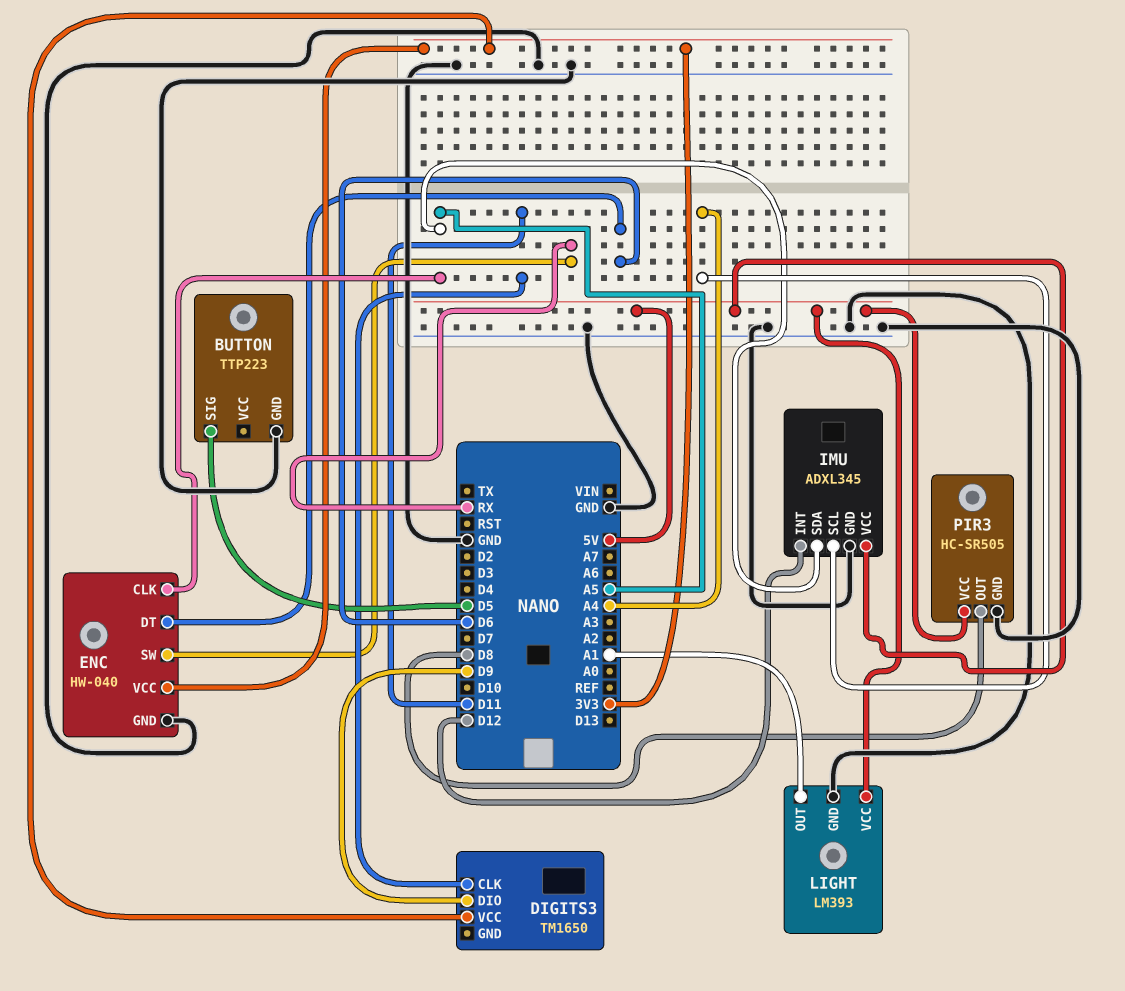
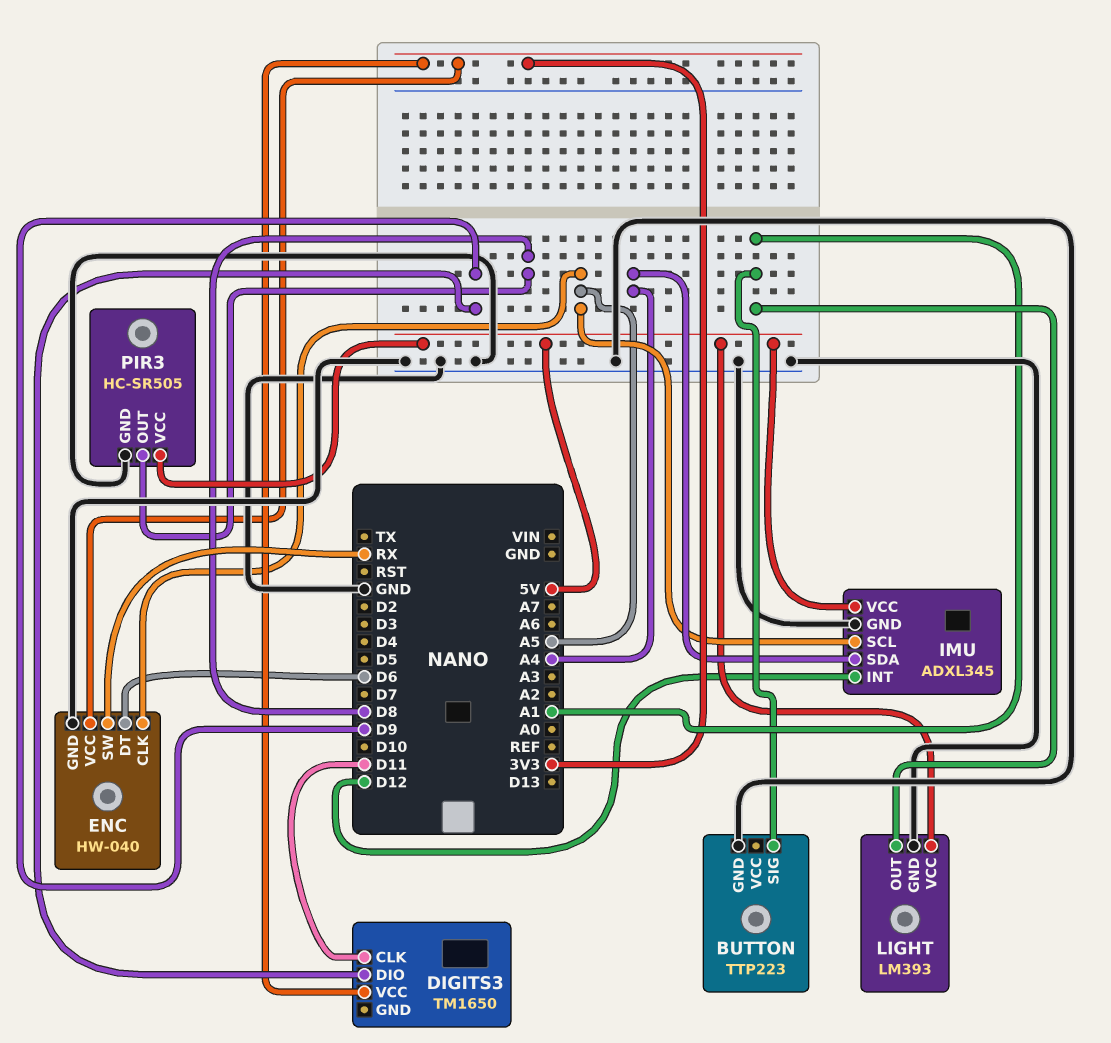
BUTTON pin SIG: D5 -> A1
IMU pin SCL: A4 -> A5
IMU pin SDA: A5 -> A4

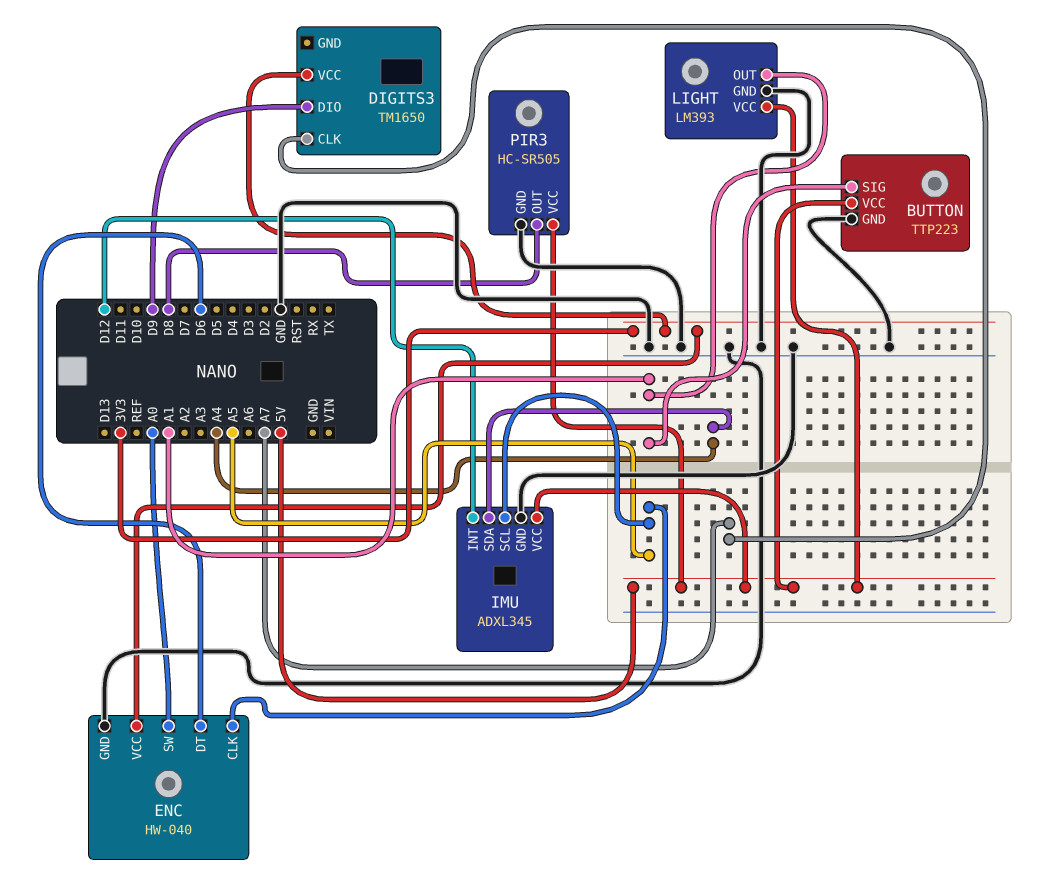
BUTTON pin VCC: none -> 5V
DIGITS3 pin CLK: D11 -> A7
ENC pin SW: RX -> A0

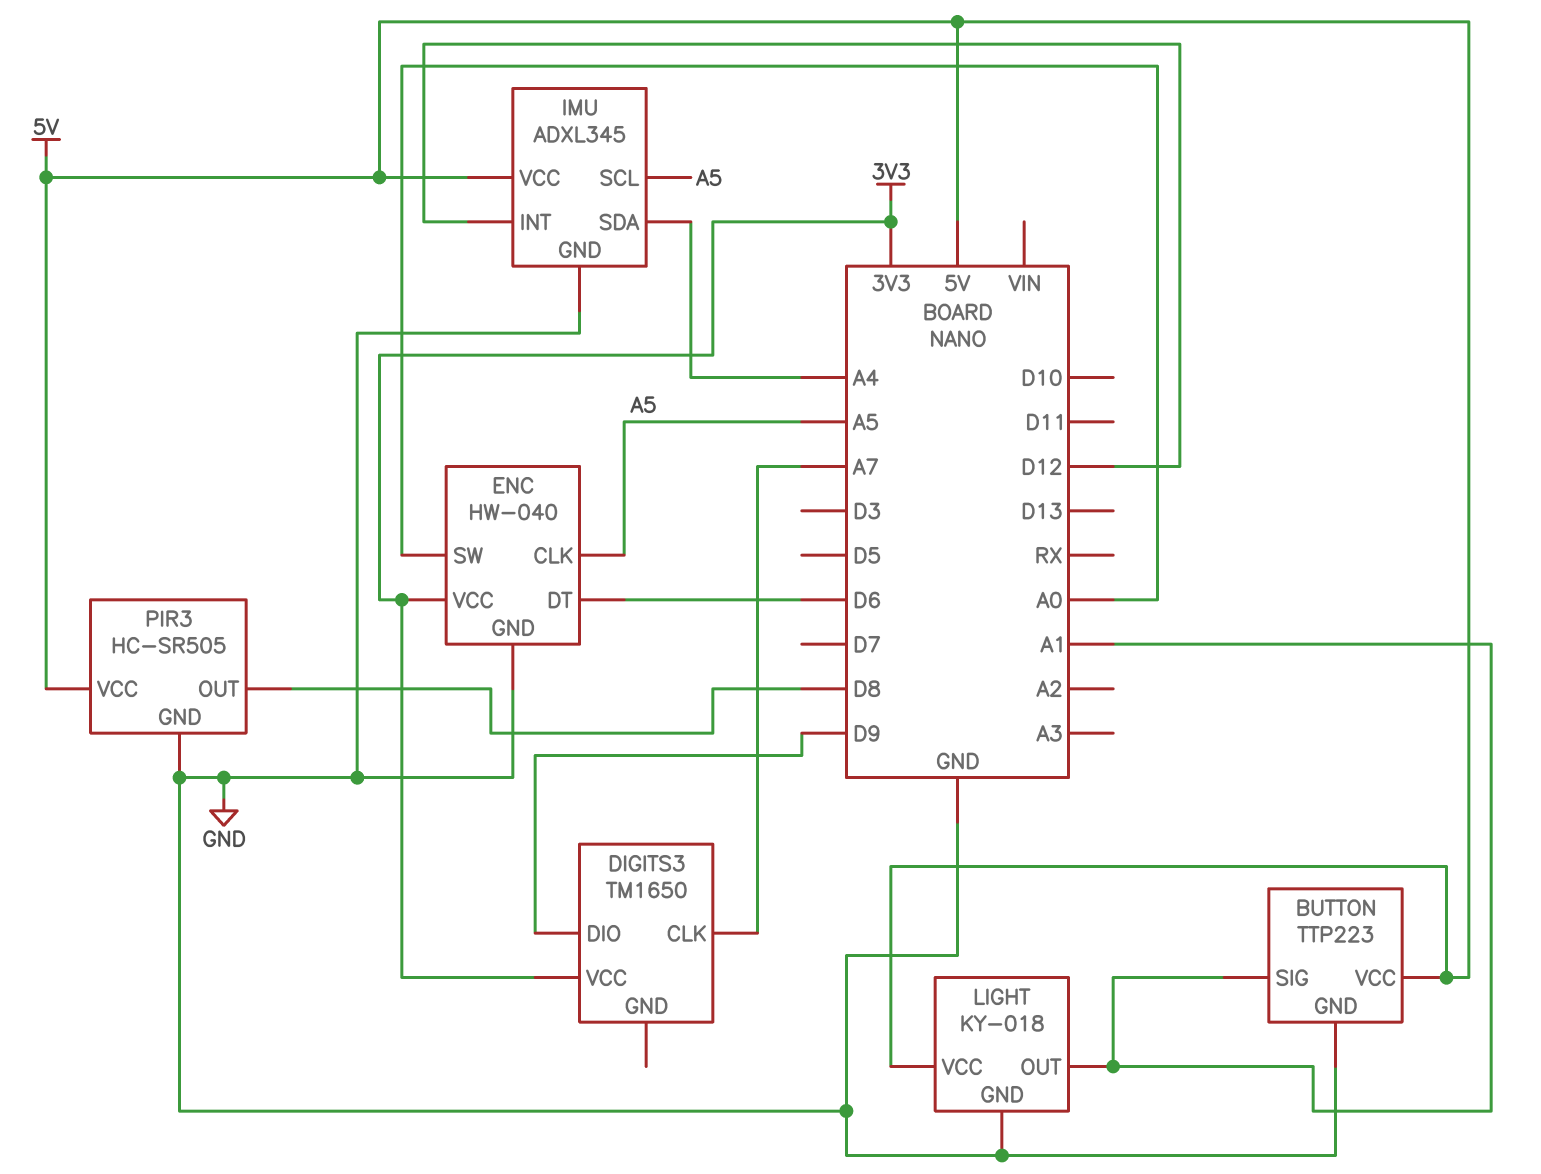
LIGHT: LM393 -> KY-018

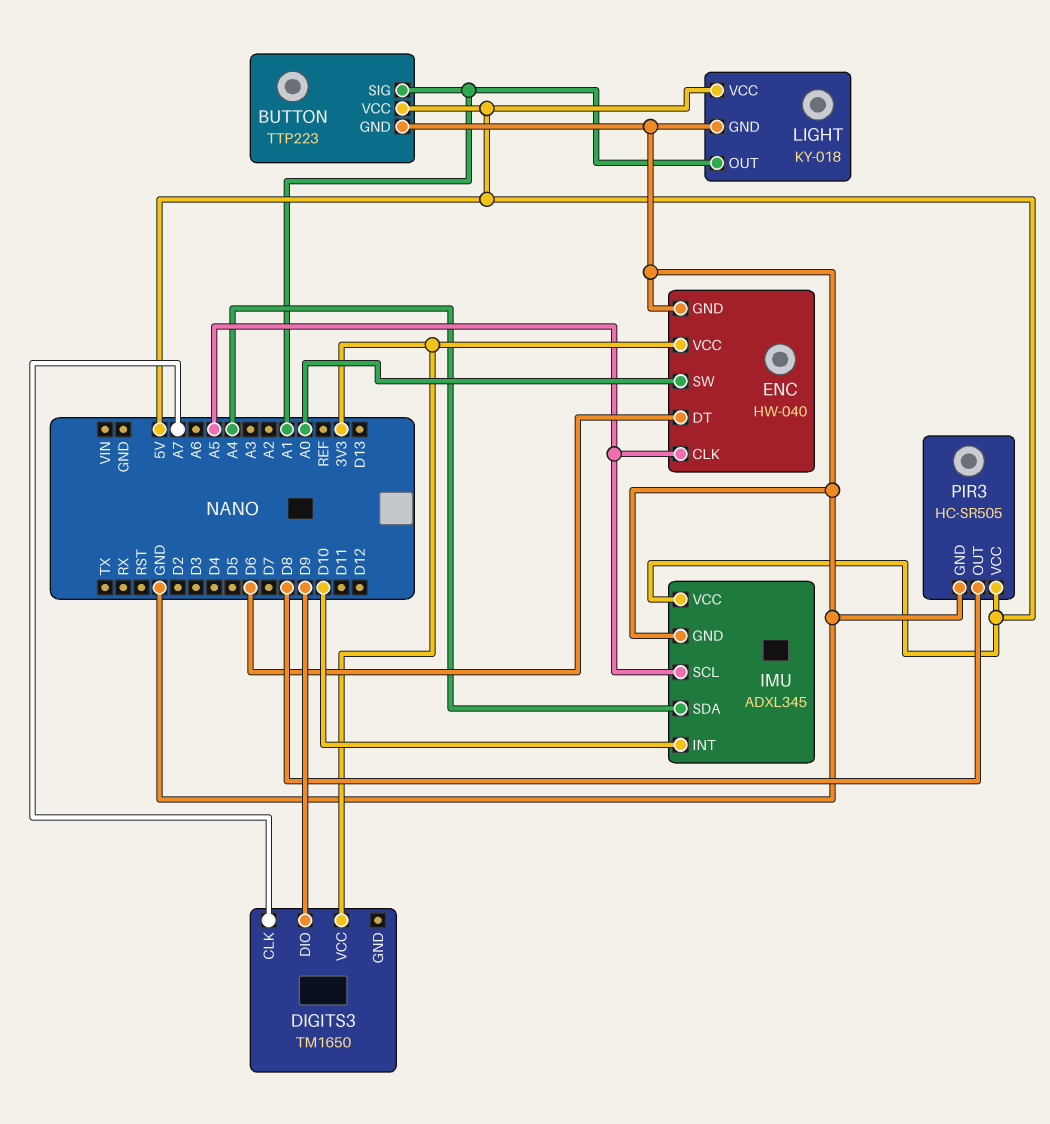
IMU pin INT: D12 -> D10

